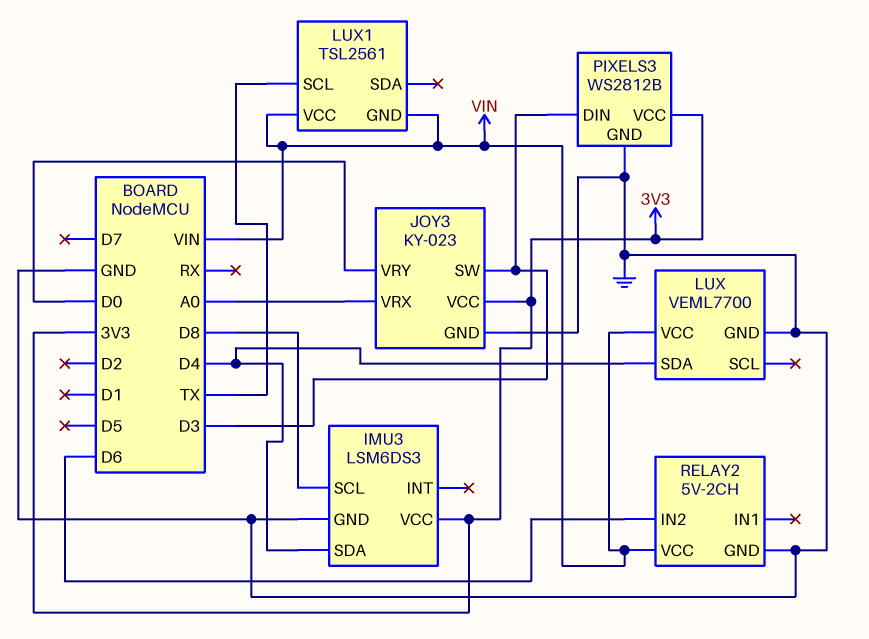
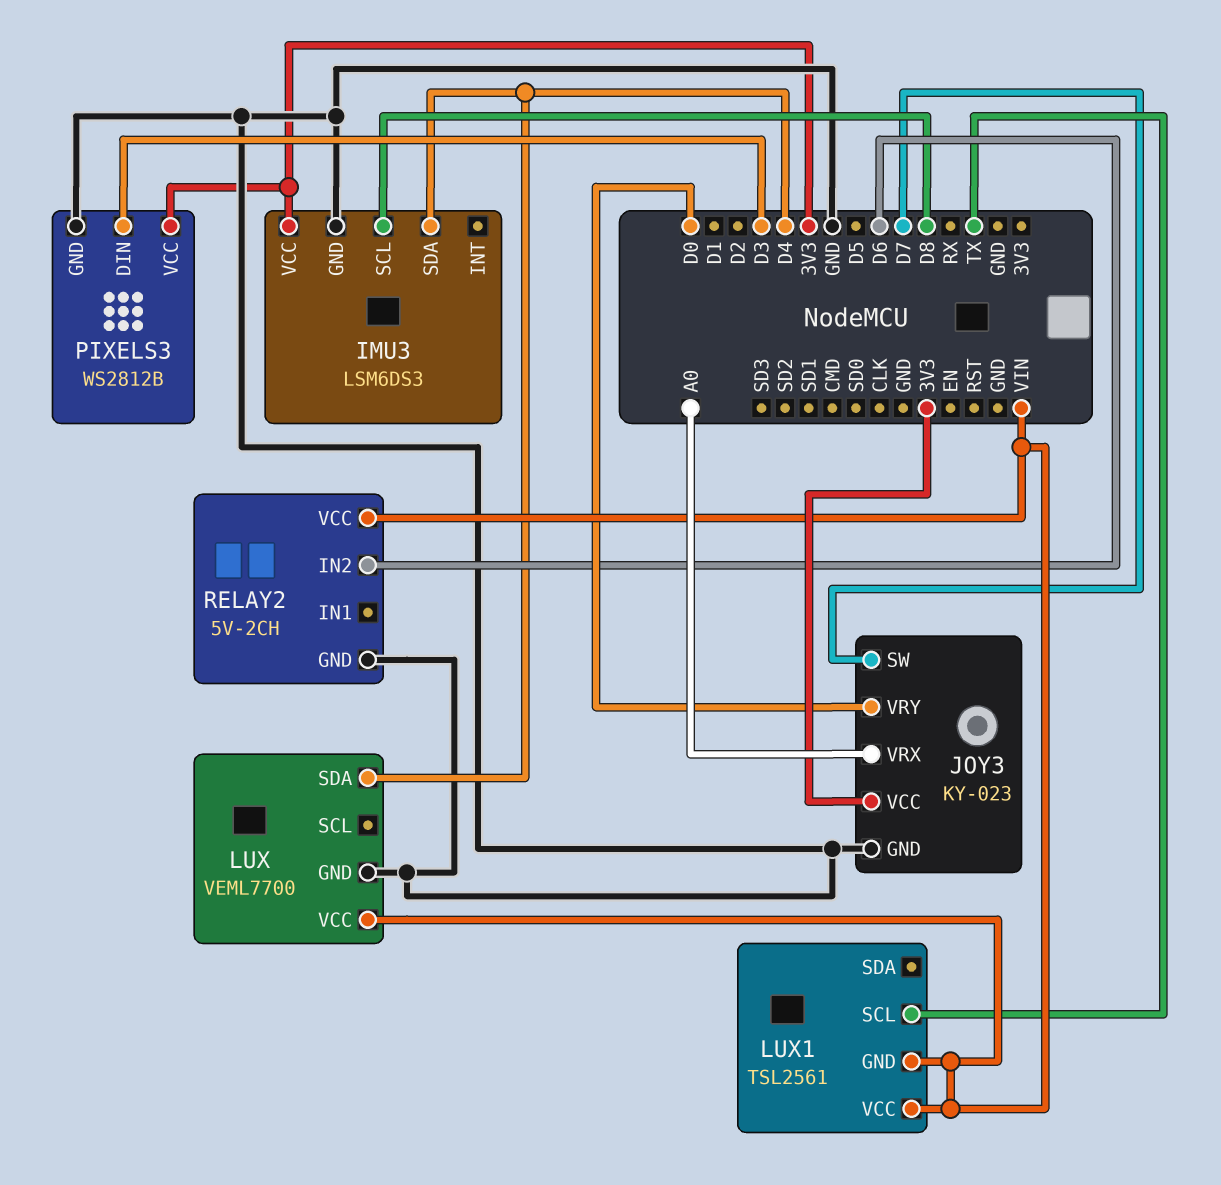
JOY3 pin SW: D3 -> D7

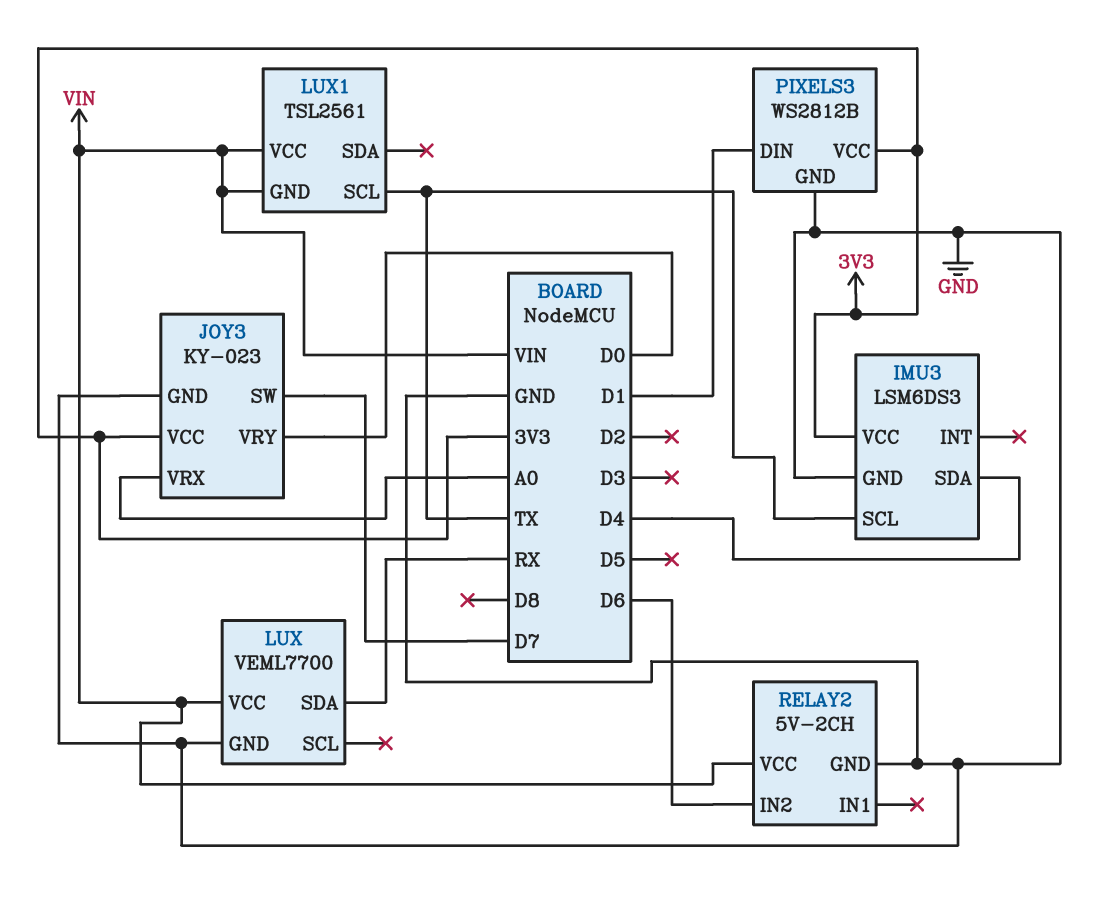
IMU3 pin SCL: D8 -> TX
LUX pin SDA: D4 -> RX
PIXELS3 pin DIN: D3 -> D1

